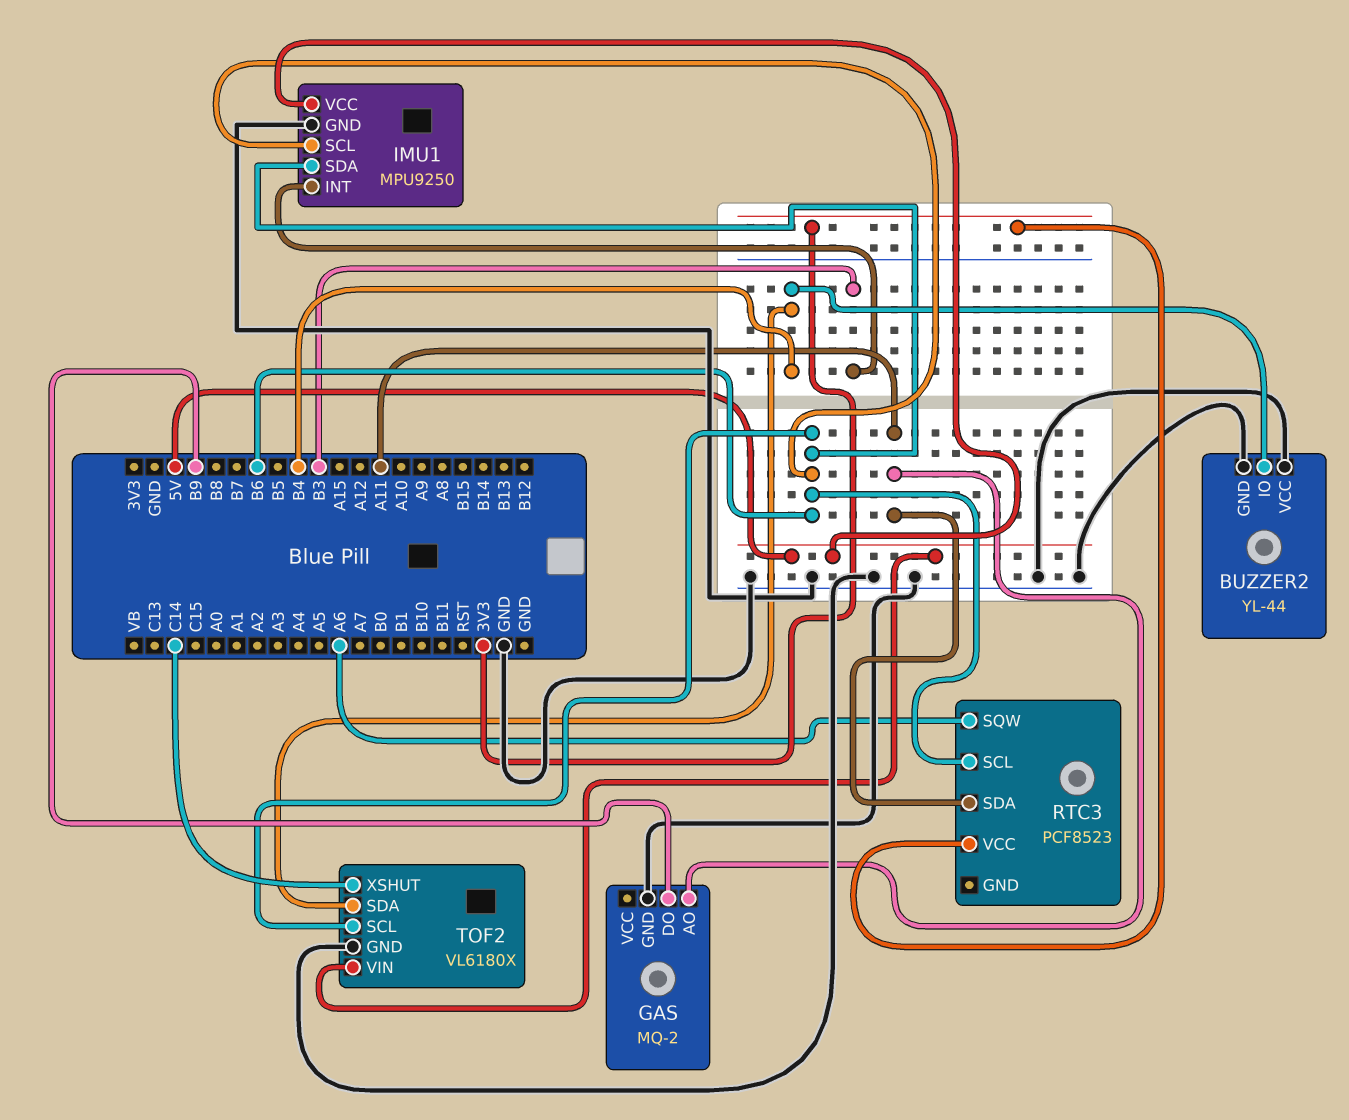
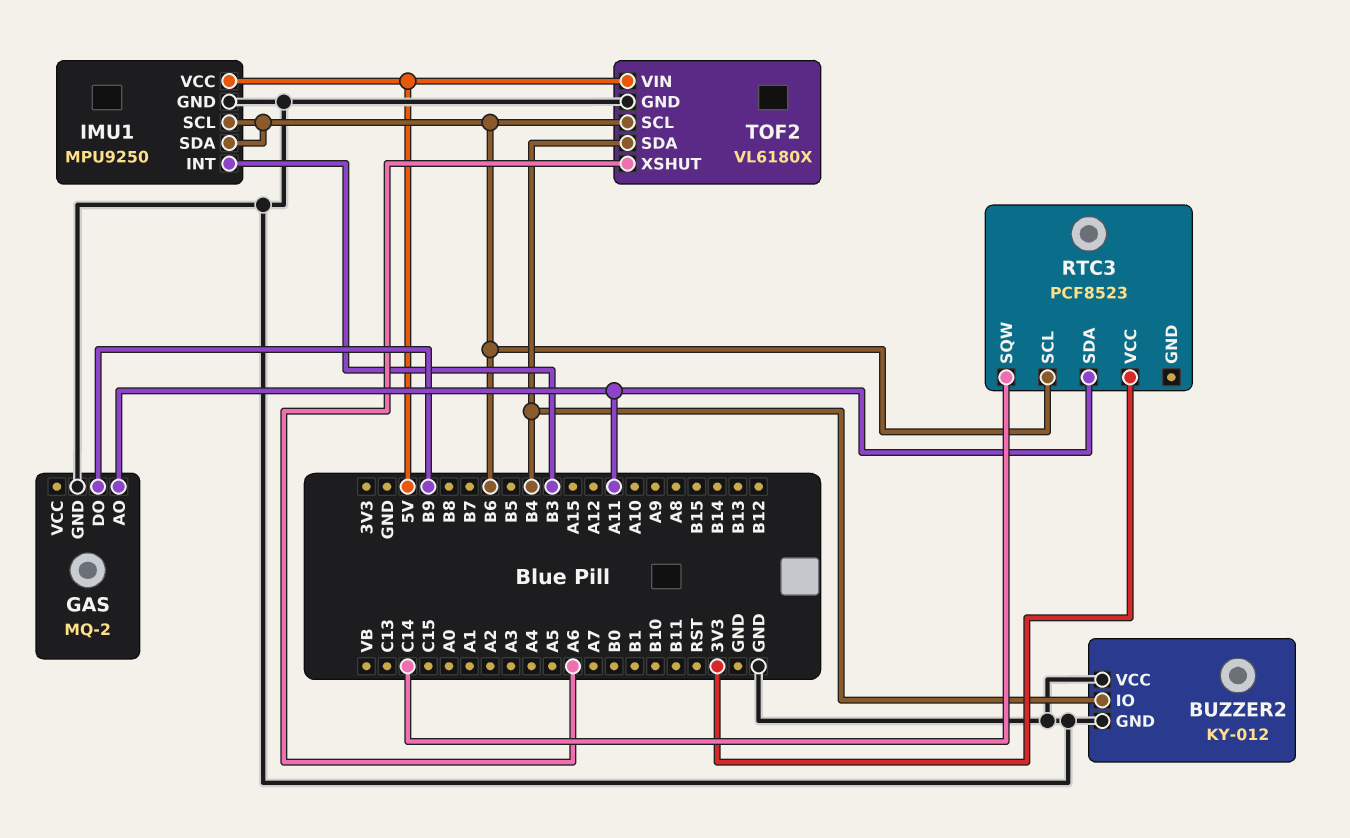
BUZZER2: YL-44 -> KY-012
RTC3 pin SQW: A6 -> C14
TOF2 pin XSHUT: C14 -> A6

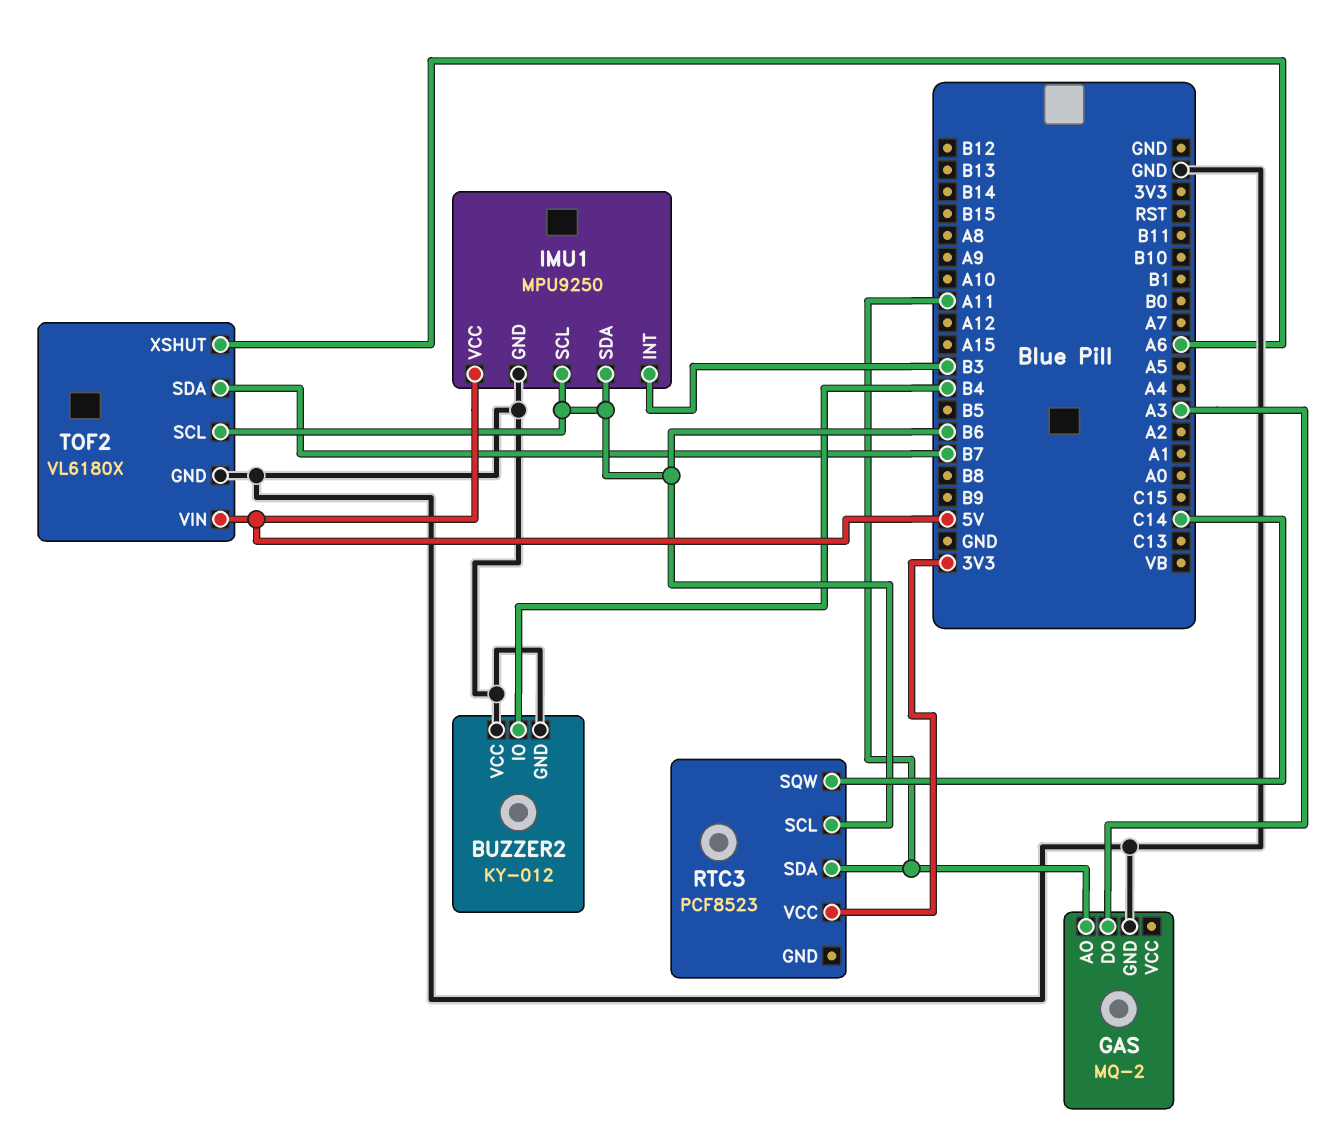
GAS pin DO: B9 -> A3
TOF2 pin SDA: B4 -> B7

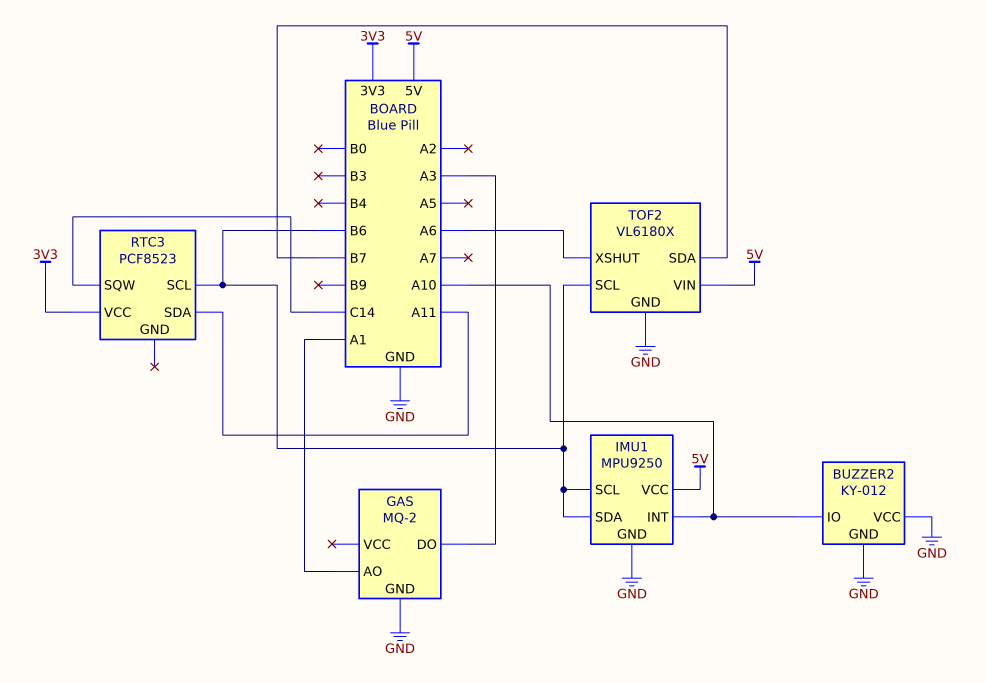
BUZZER2 pin IO: B4 -> A10
GAS pin AO: A11 -> A1
IMU1 pin INT: B3 -> A10

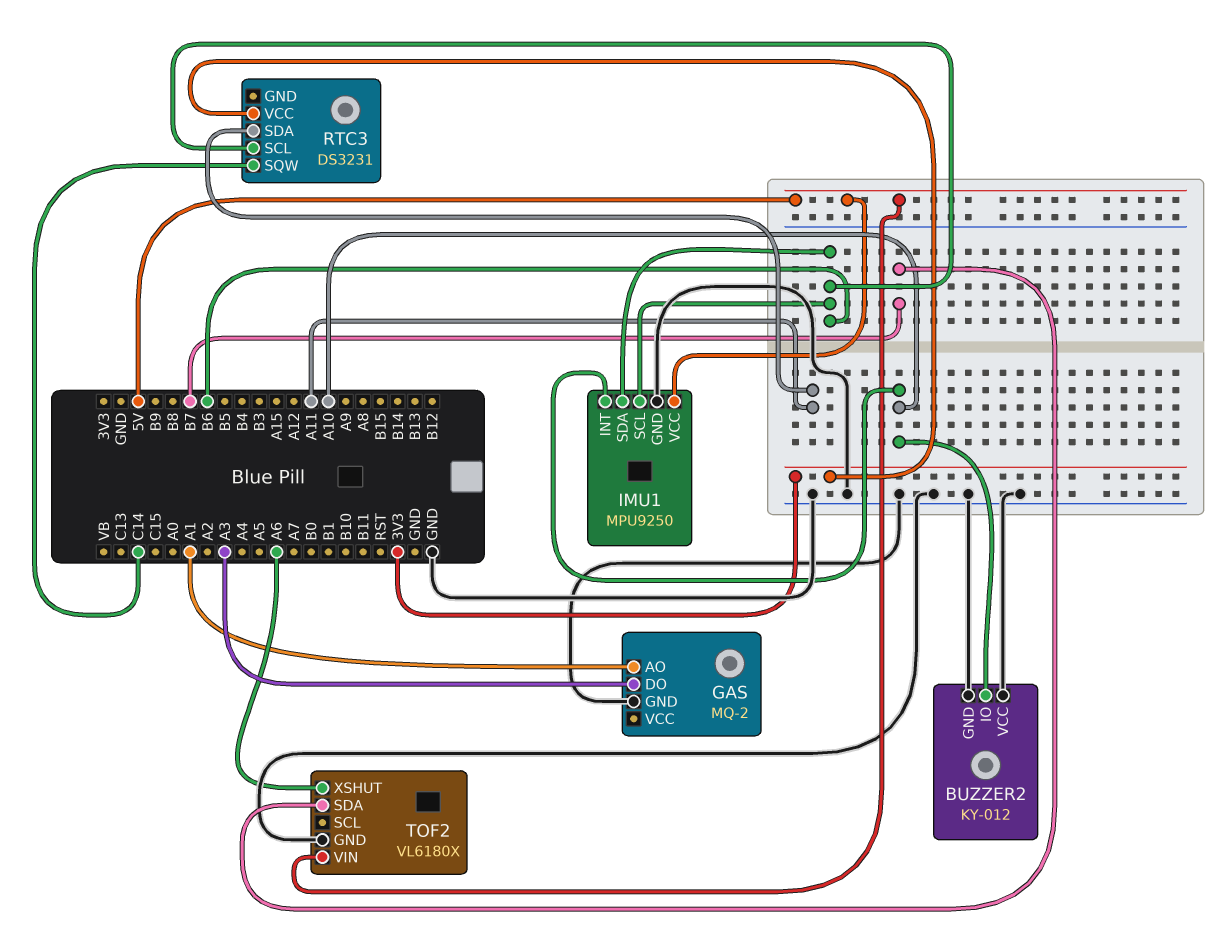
RTC3: PCF8523 -> DS3231
TOF2 pin SCL: B6 -> none

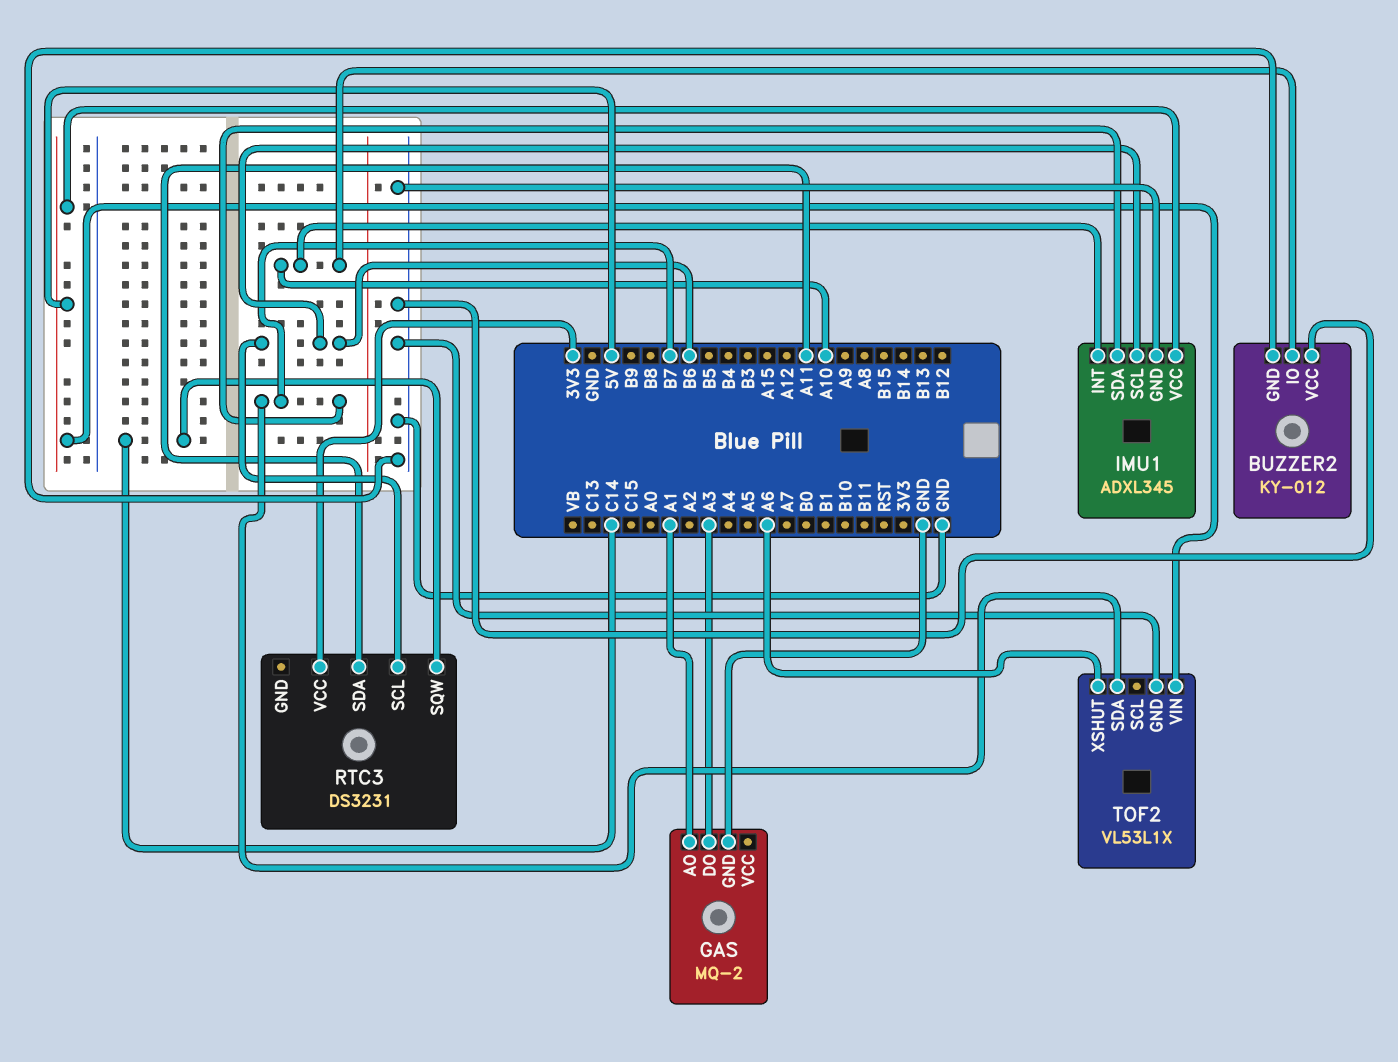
IMU1: MPU9250 -> ADXL345
IMU1 pin SDA: B6 -> B7
TOF2: VL6180X -> VL53L1X

